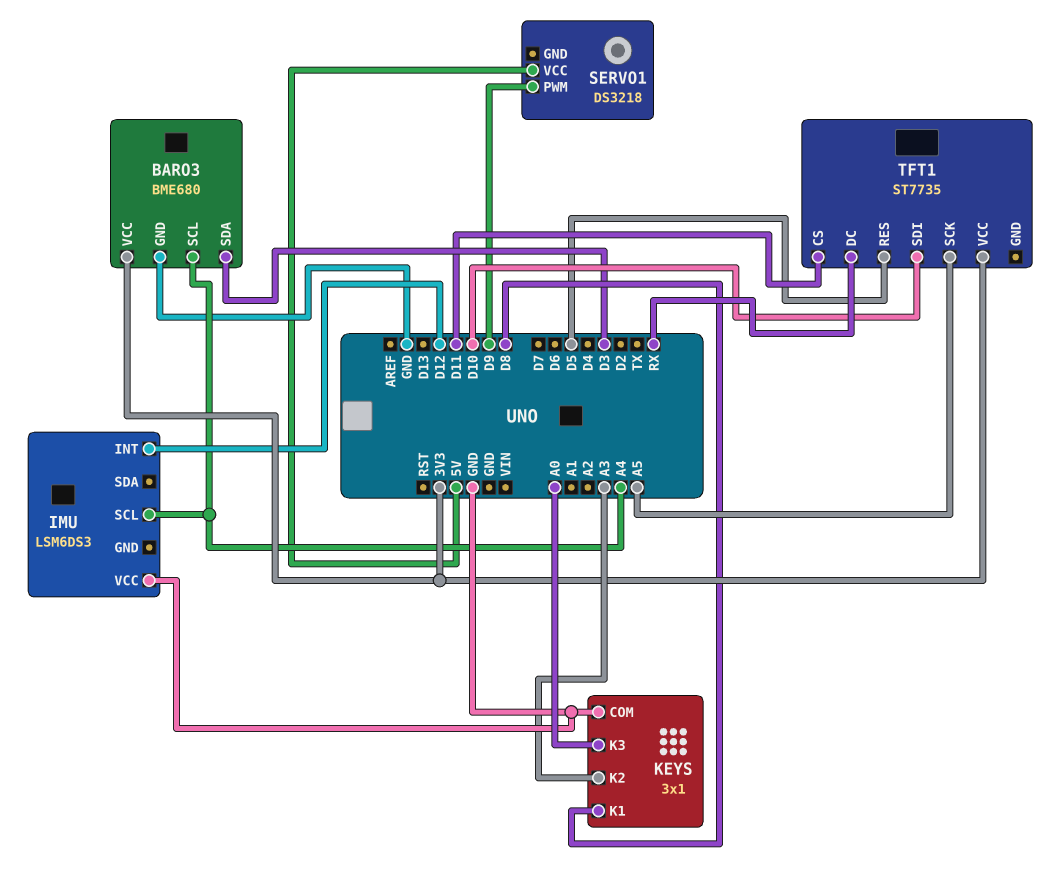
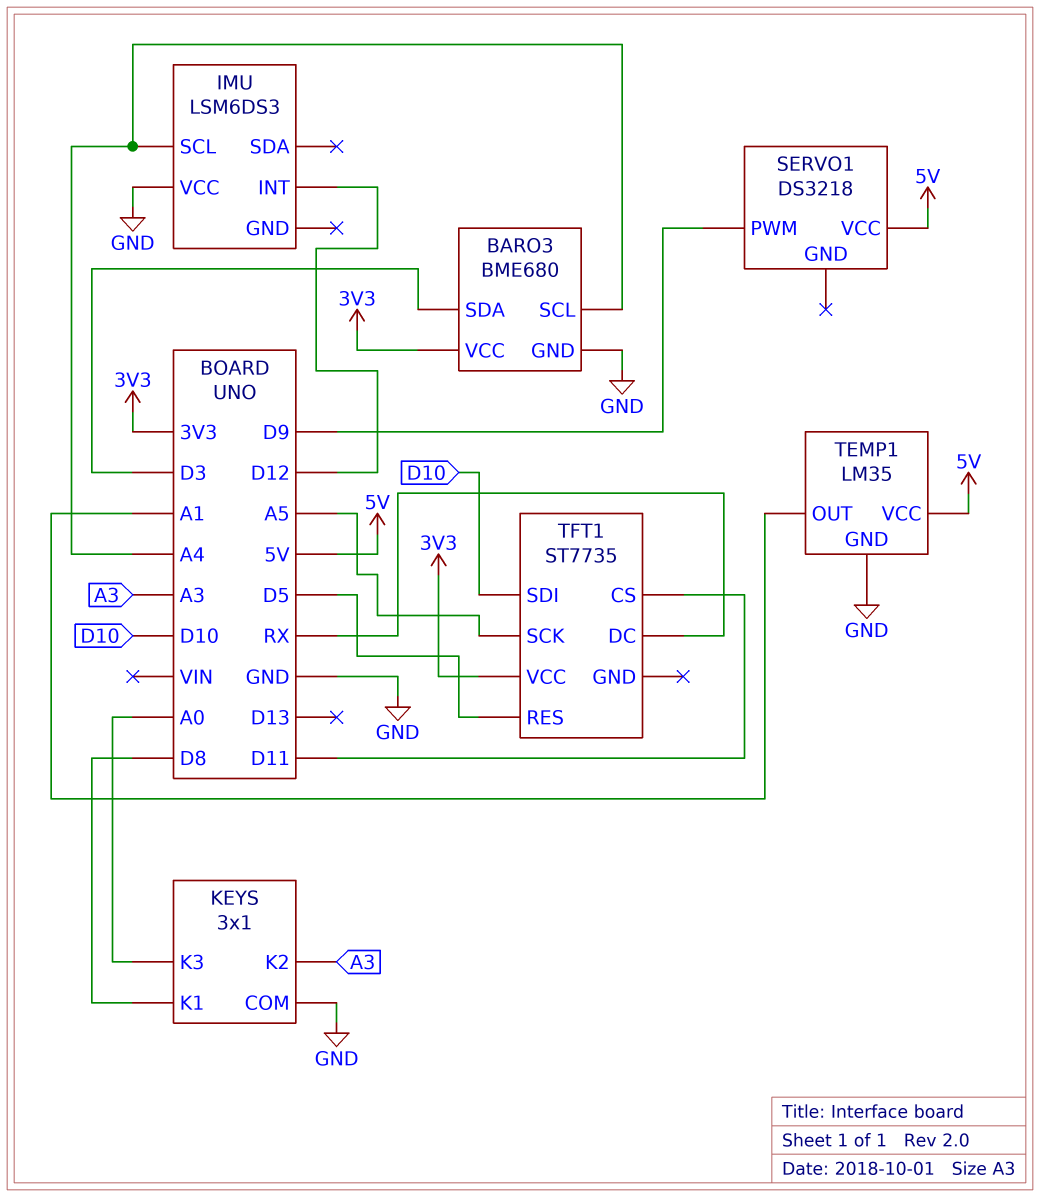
TEMP1: none -> LM35
TEMP1 pin GND: none -> GND
TEMP1 pin OUT: none -> A1
TEMP1 pin VCC: none -> 5V

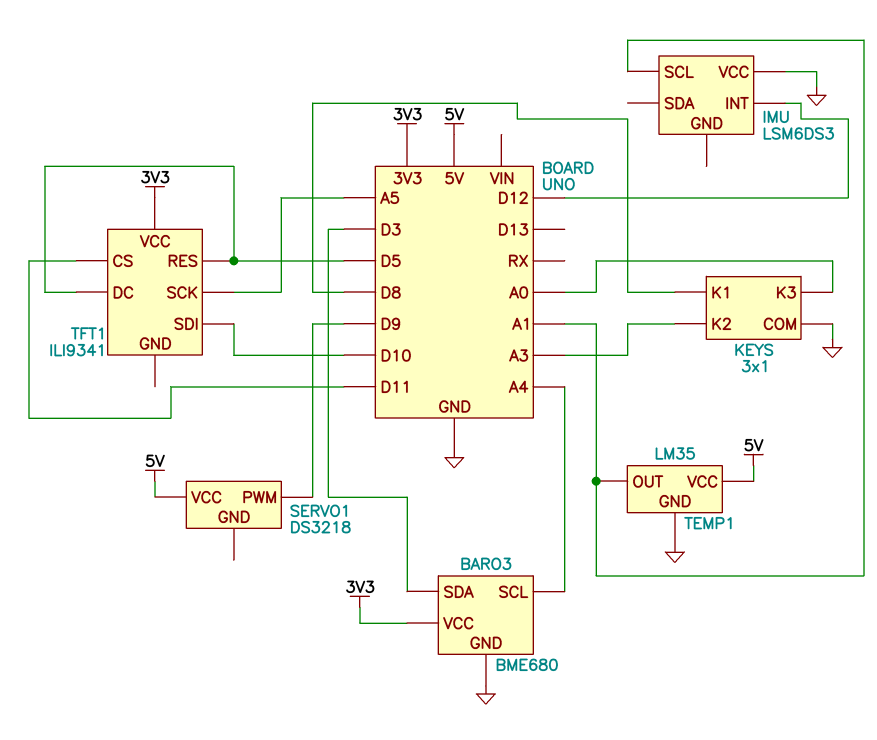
IMU pin SCL: A4 -> A1
TFT1: ST7735 -> ILI9341
TFT1 pin DC: RX -> D5

